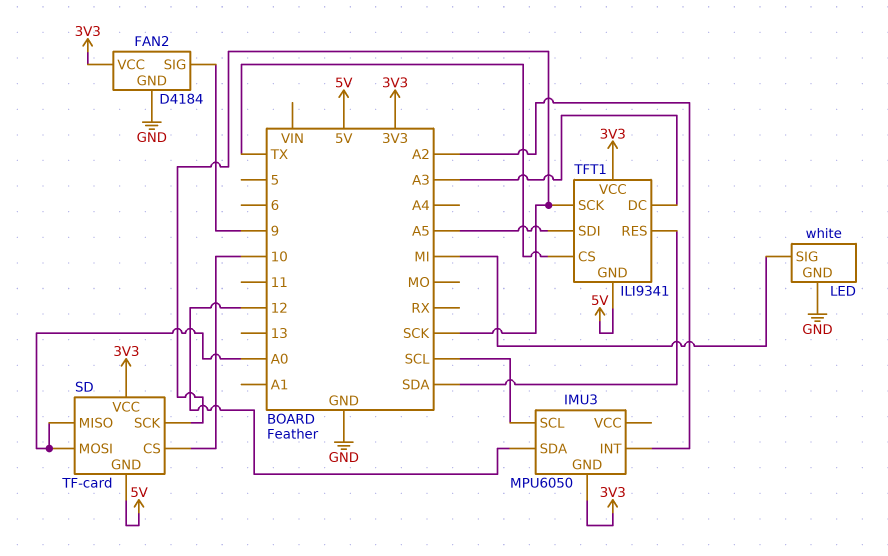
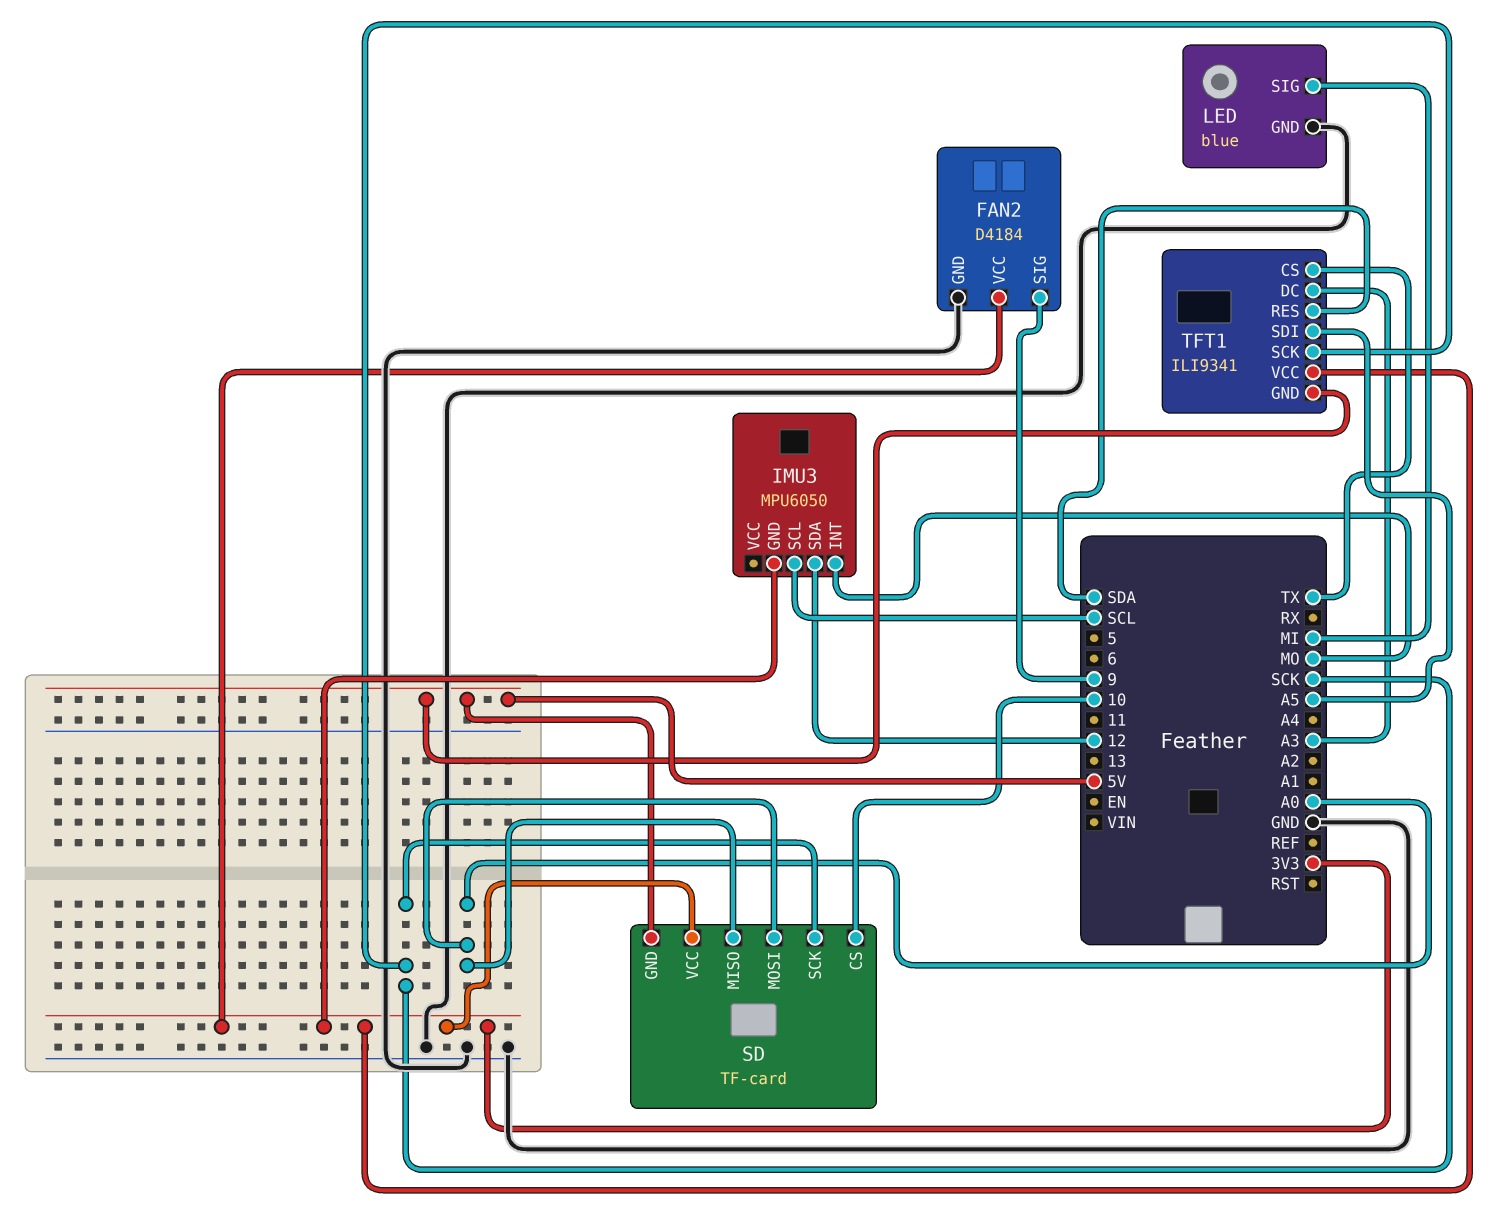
IMU3 pin INT: A2 -> MO
LED: white -> blue

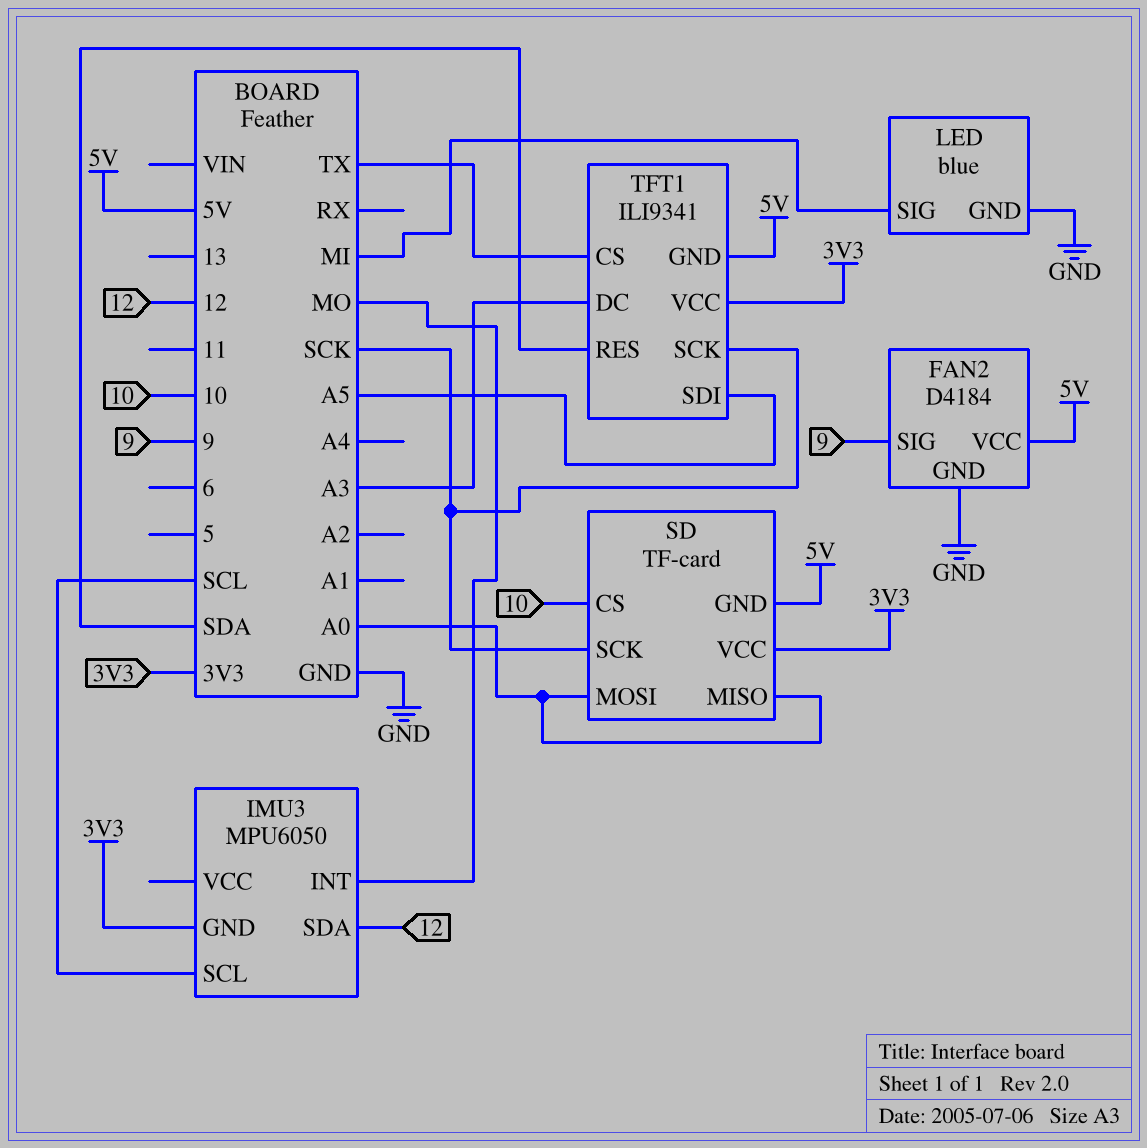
FAN2 pin VCC: 3V3 -> 5V

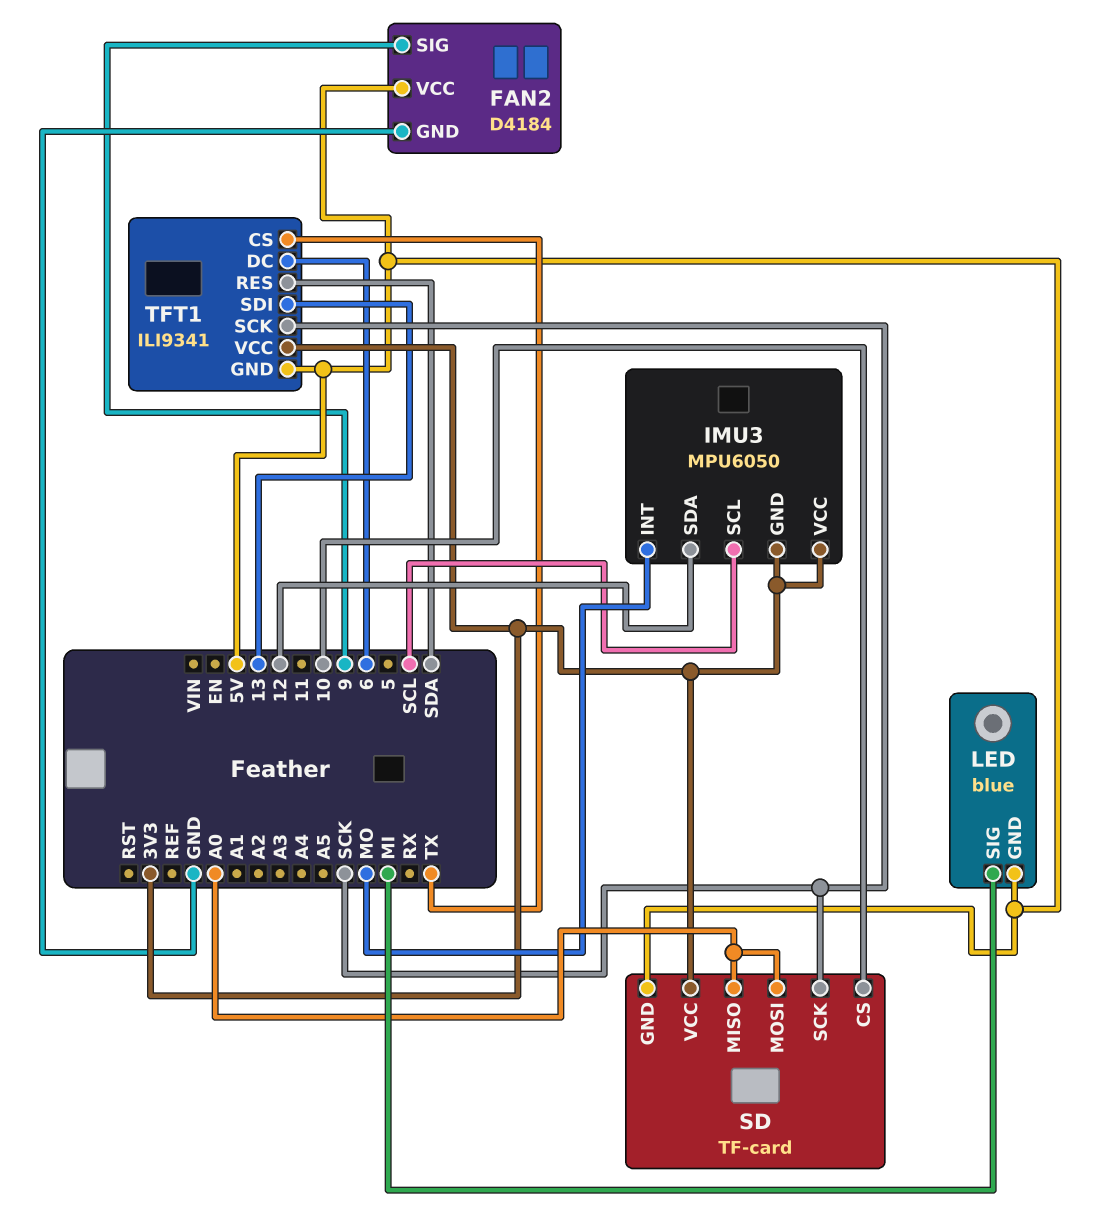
IMU3 pin VCC: none -> 3V3
LED pin GND: GND -> 5V
TFT1 pin DC: A3 -> 6
TFT1 pin SDI: A5 -> 13

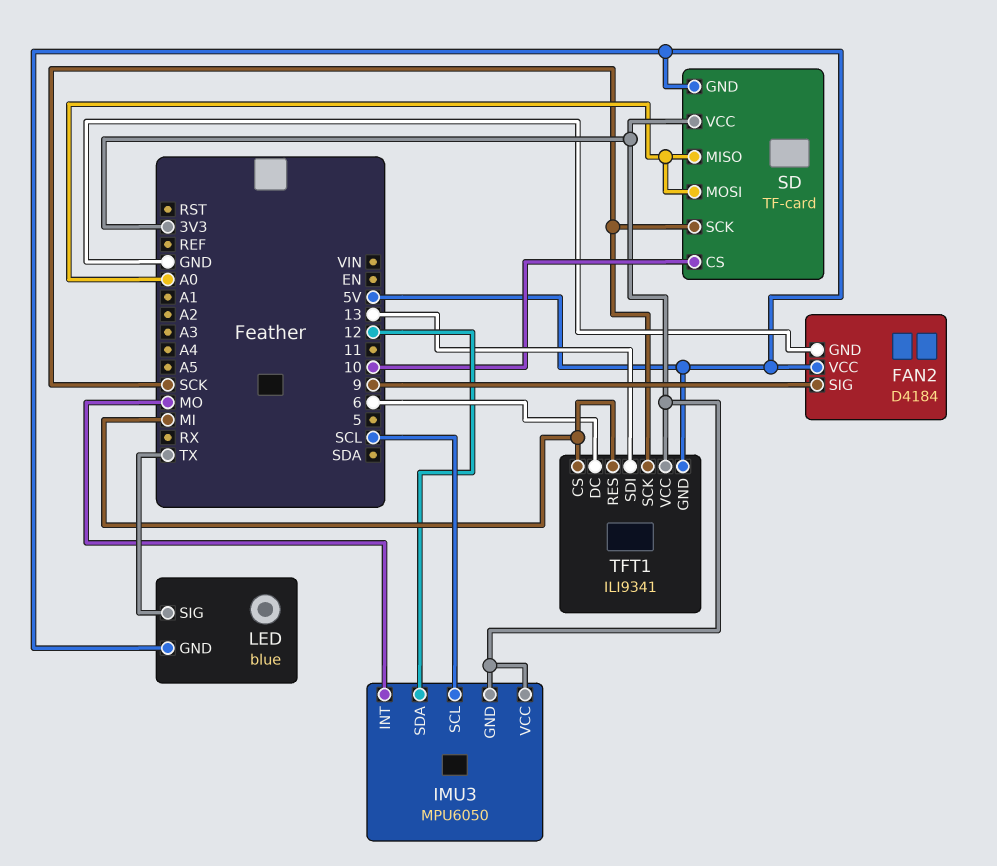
LED pin SIG: MI -> TX
TFT1 pin CS: TX -> MI
TFT1 pin RES: SDA -> MI

